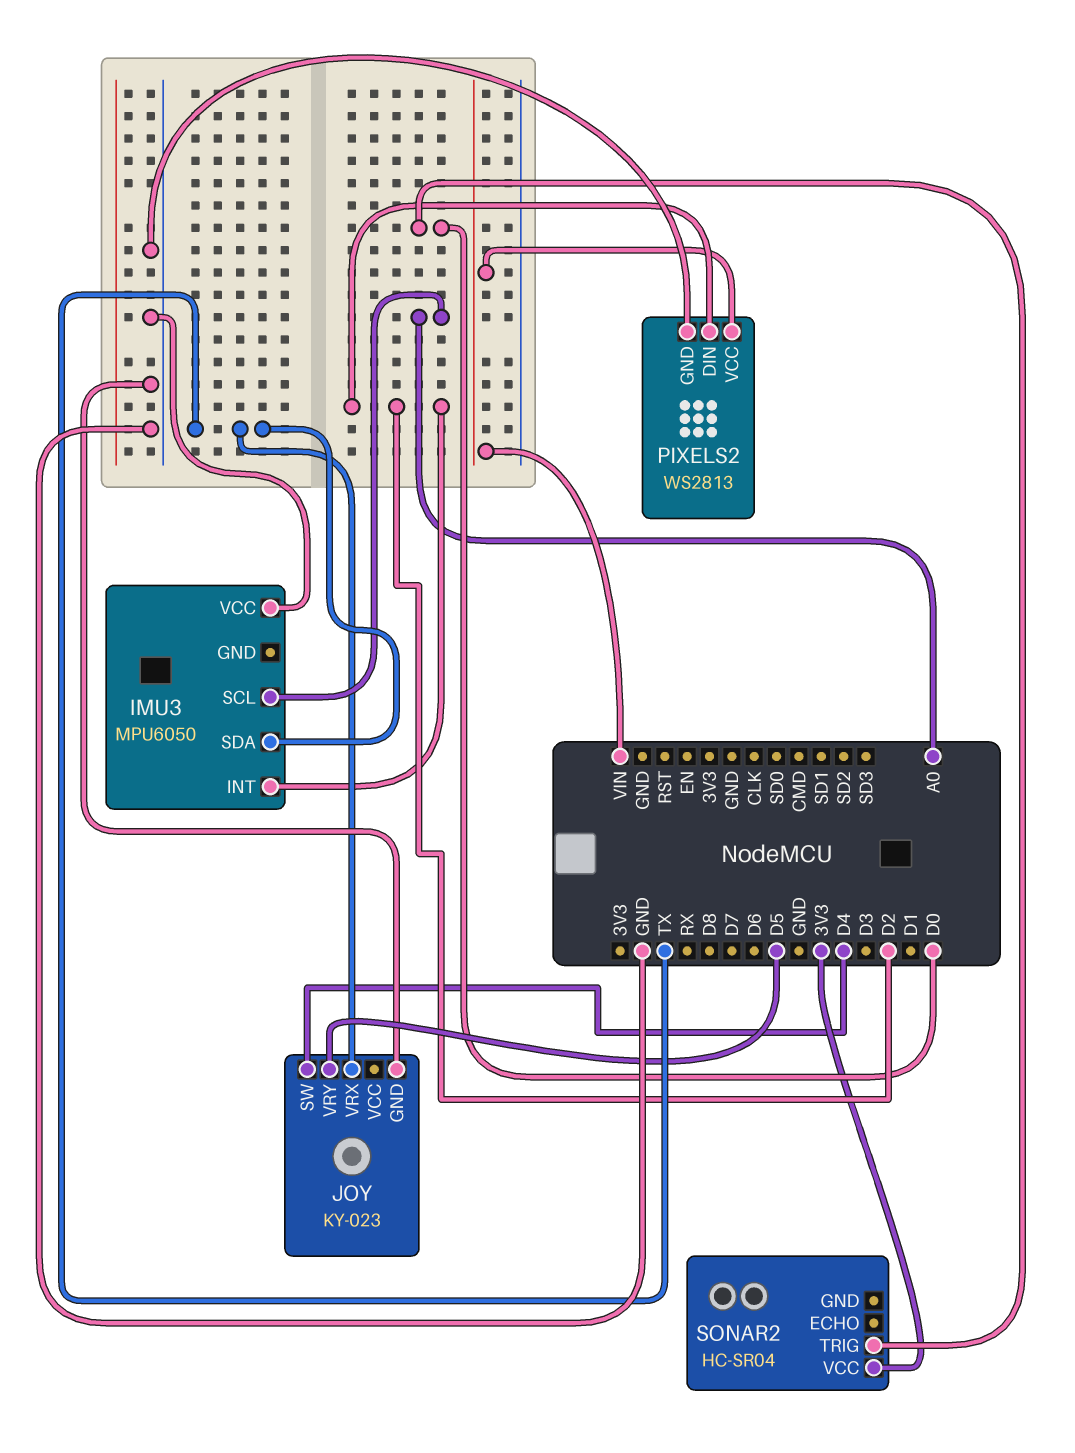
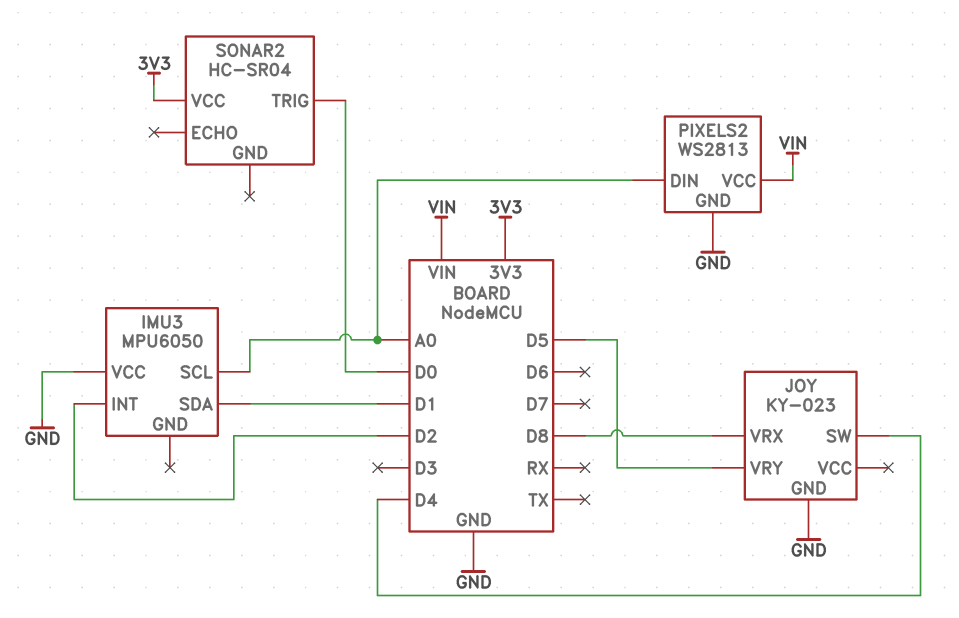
IMU3 pin SDA: TX -> D1
JOY pin VRX: TX -> D8
PIXELS2 pin DIN: D2 -> A0

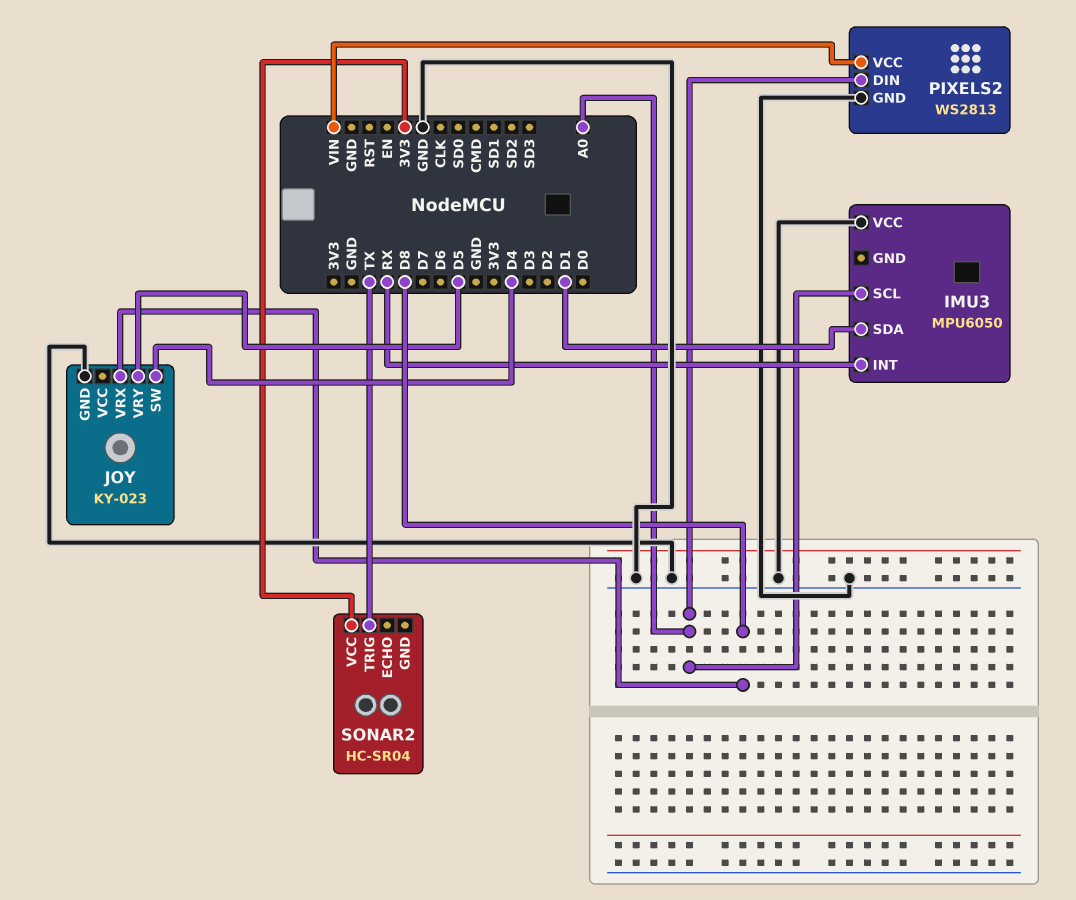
IMU3 pin INT: D2 -> RX
SONAR2 pin TRIG: D0 -> TX

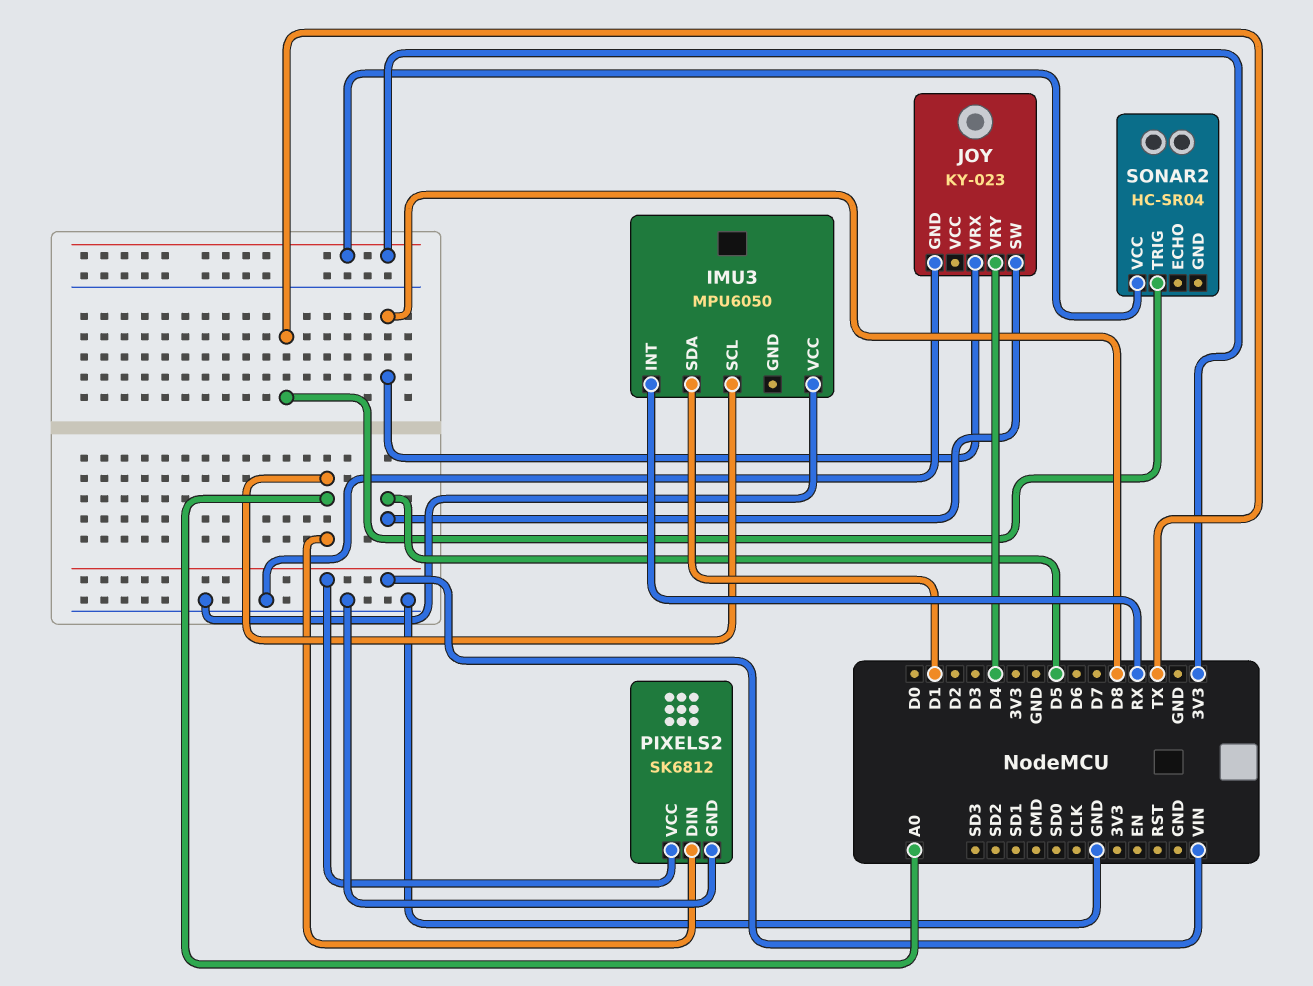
JOY pin SW: D4 -> D5
JOY pin VRY: D5 -> D4
PIXELS2: WS2813 -> SK6812

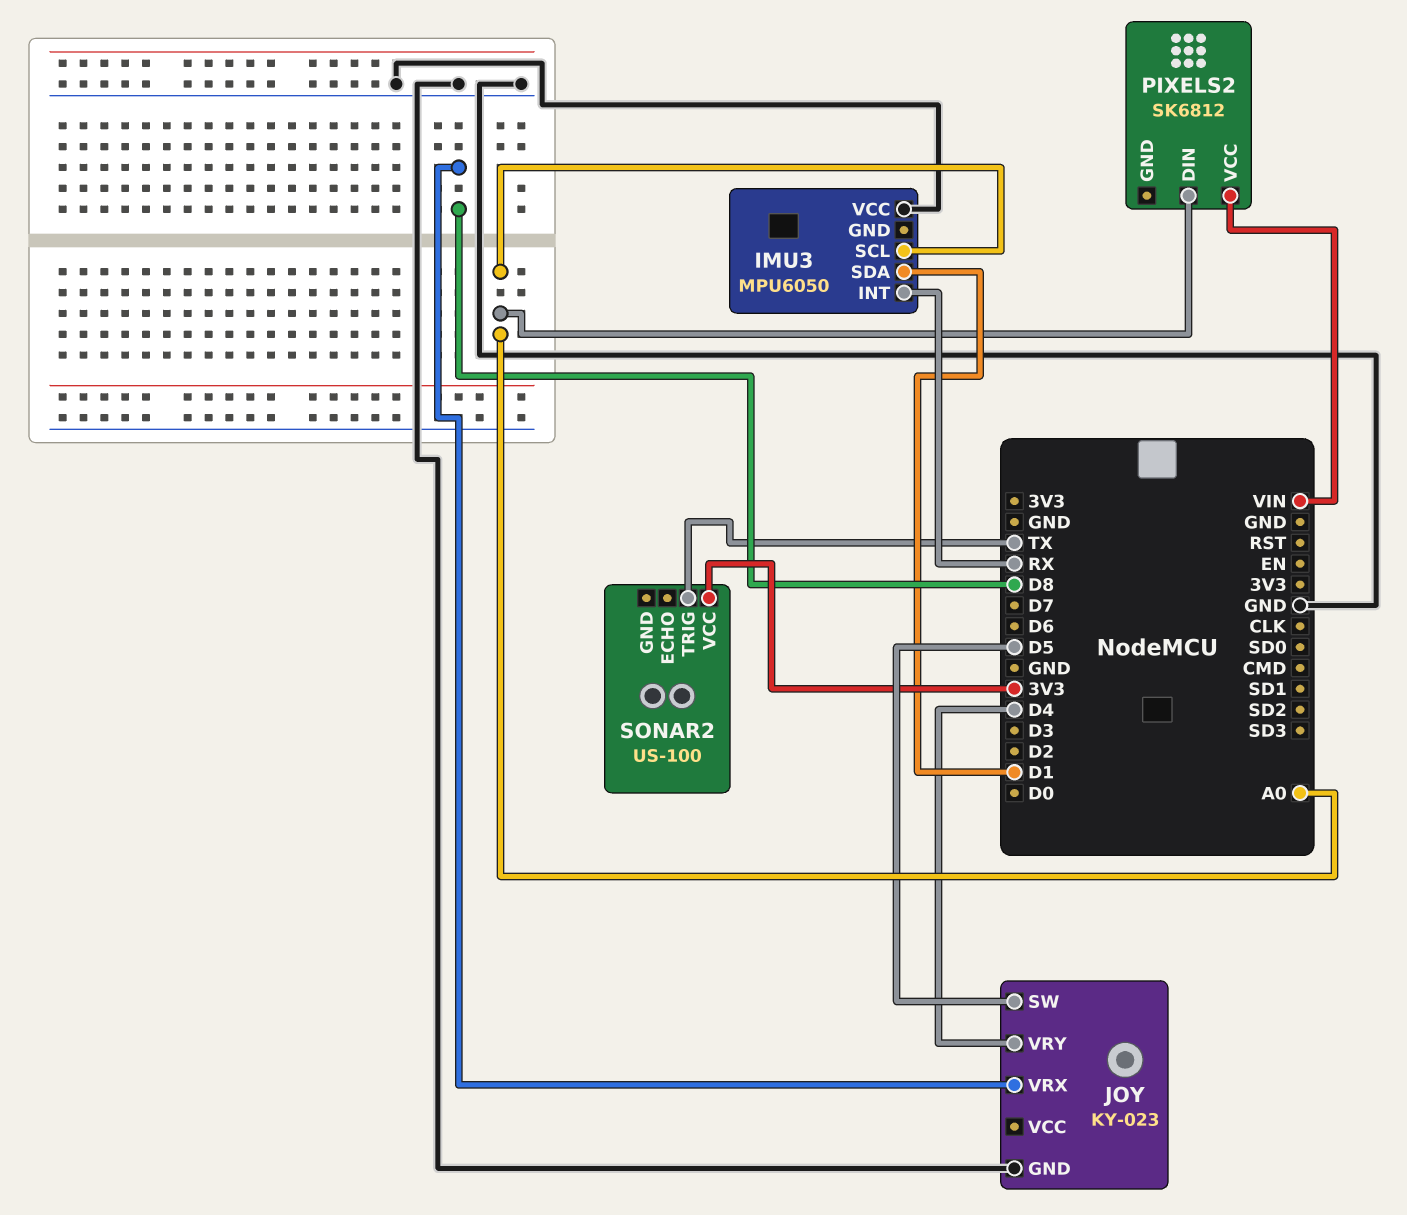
PIXELS2 pin GND: GND -> none
SONAR2: HC-SR04 -> US-100

